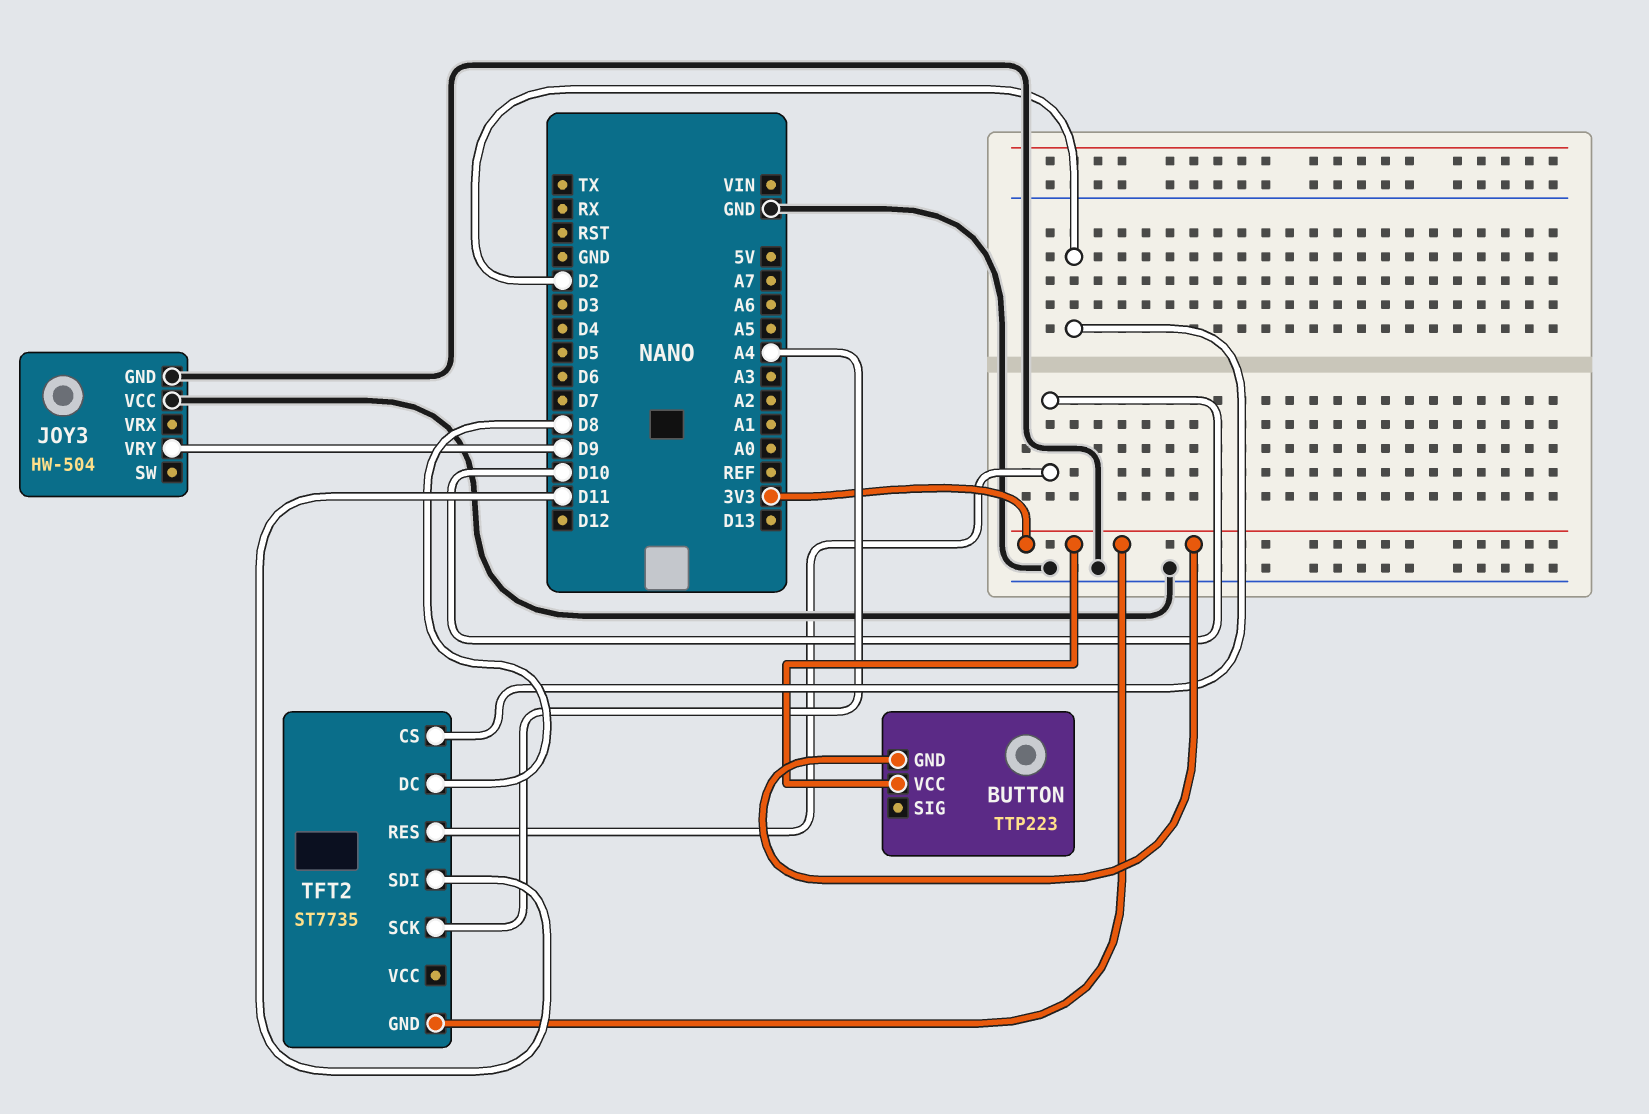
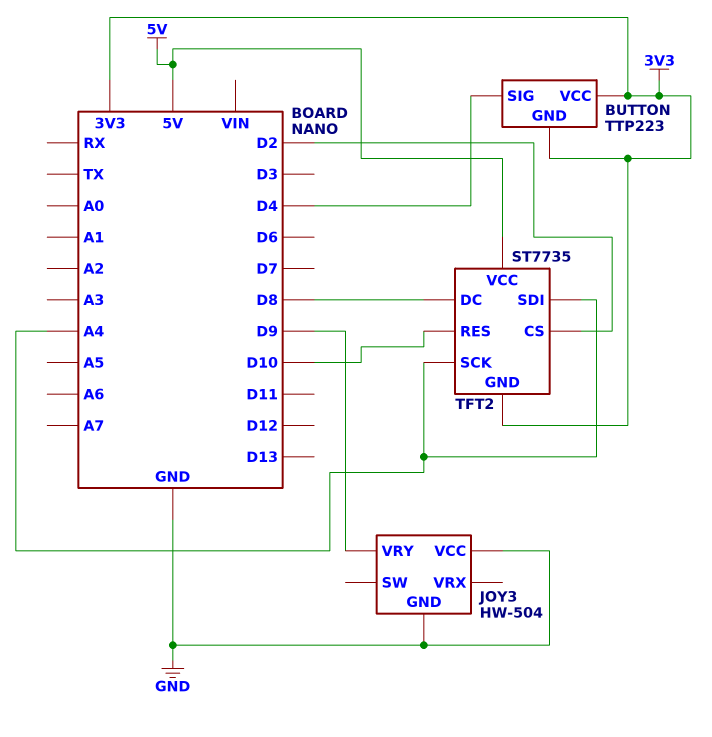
BUTTON pin SIG: none -> D4
TFT2 pin SDI: D11 -> A4
TFT2 pin VCC: none -> 5V

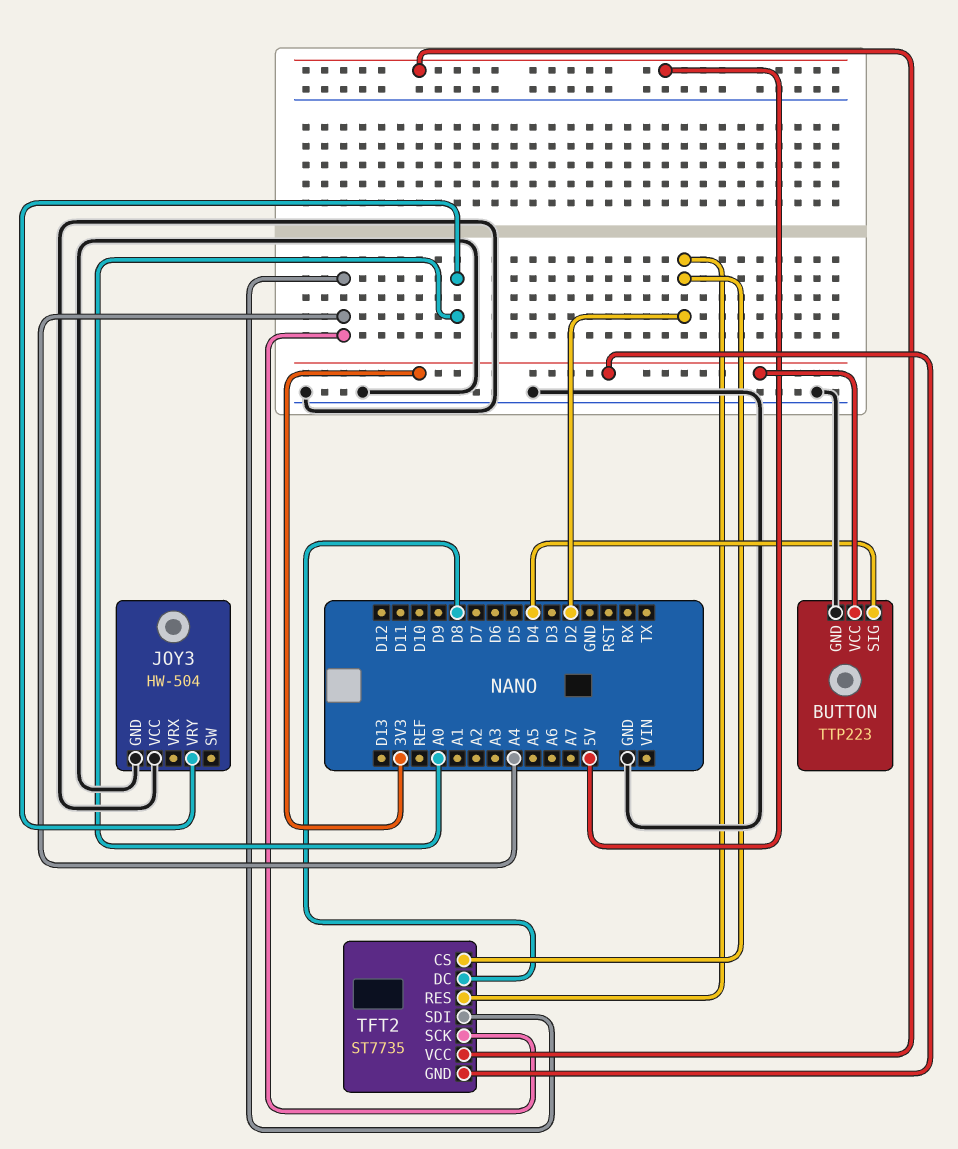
BUTTON pin GND: 3V3 -> GND
JOY3 pin VRY: D9 -> A0
TFT2 pin RES: D10 -> D2

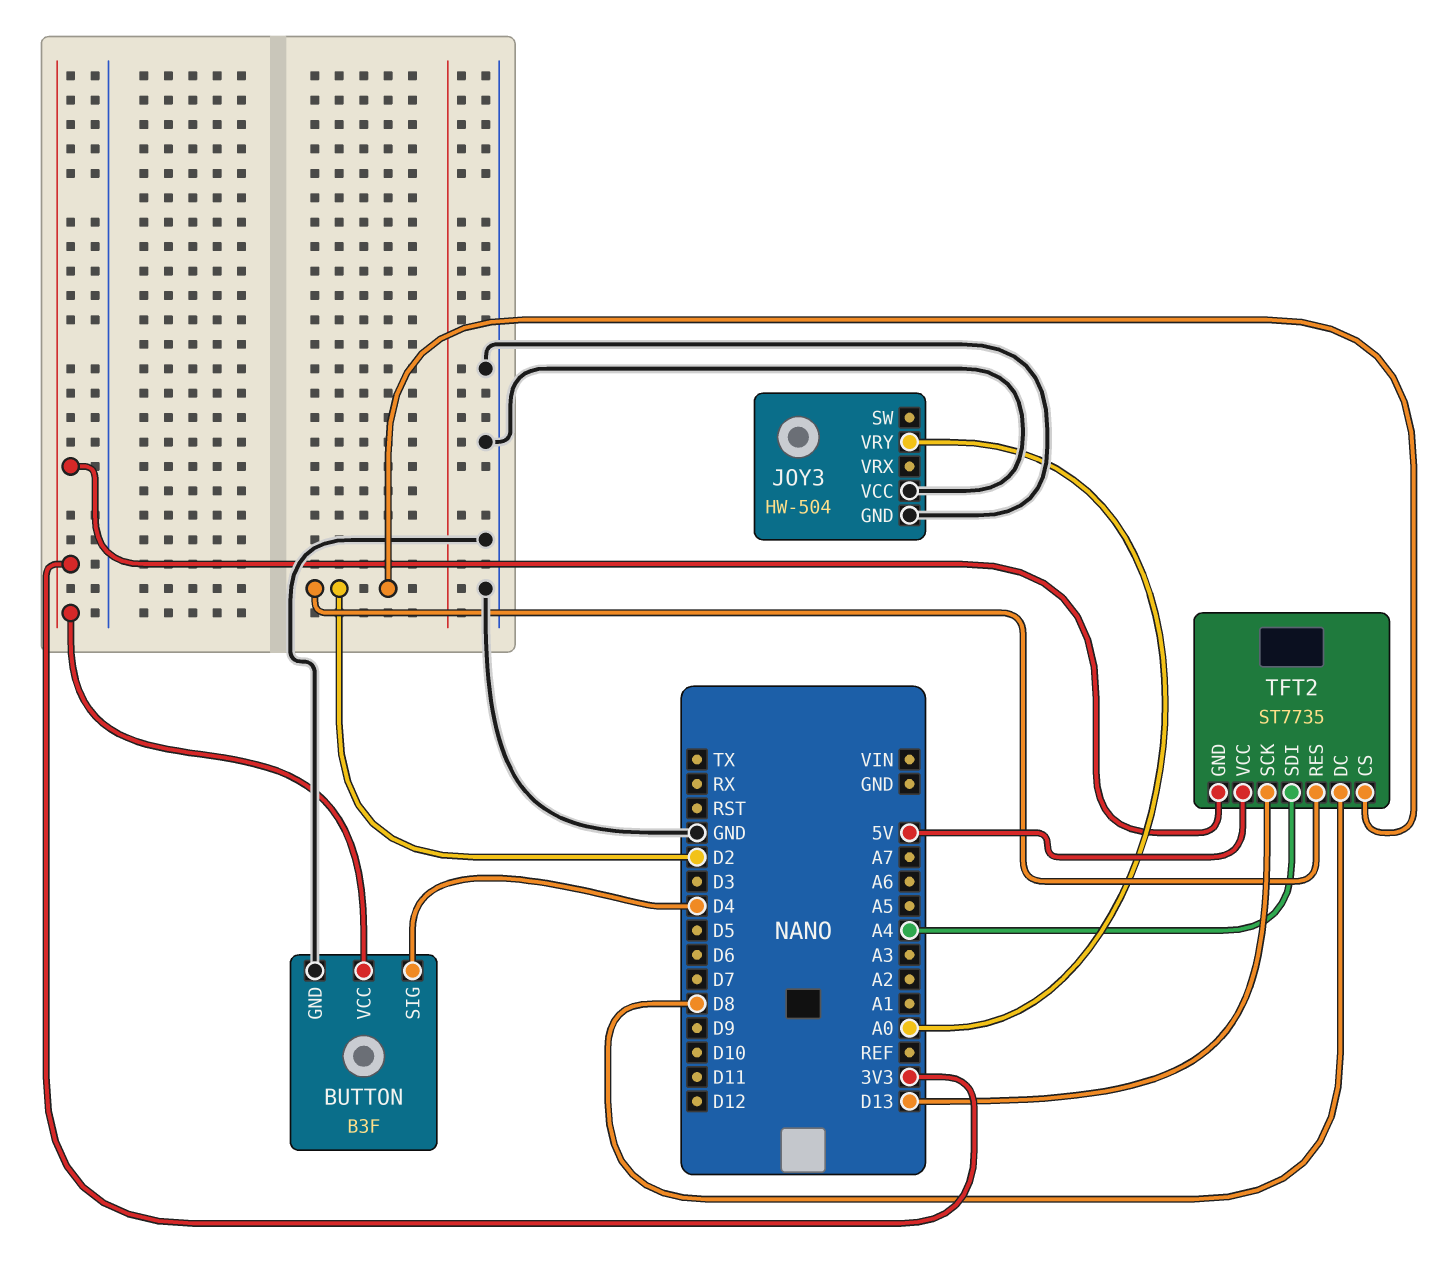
BUTTON: TTP223 -> B3F
TFT2 pin SCK: A4 -> D13

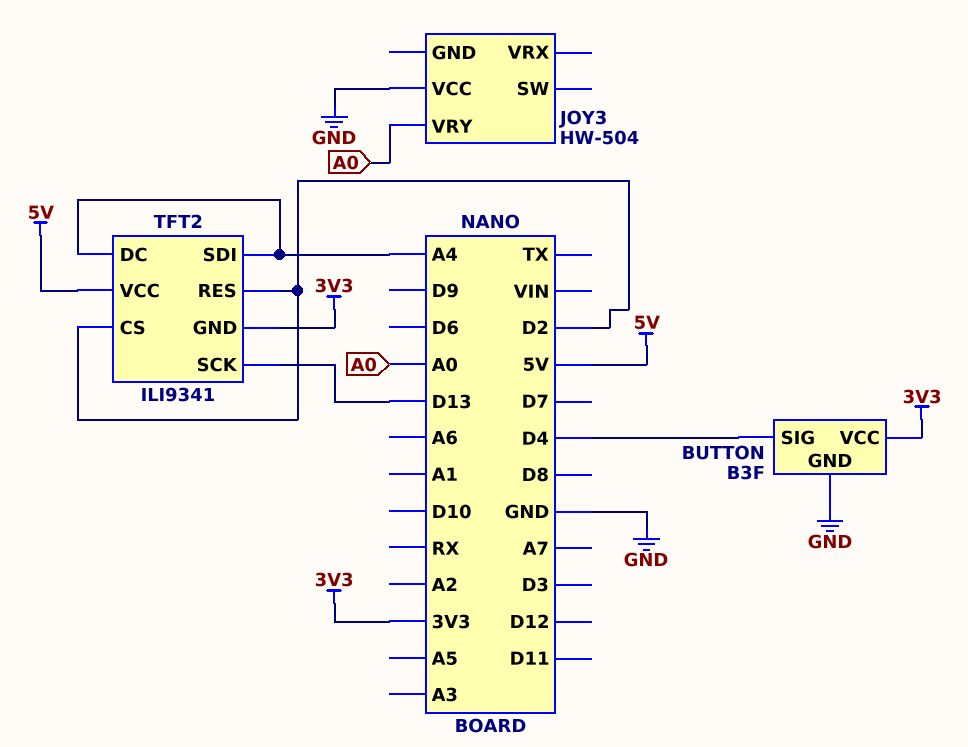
JOY3 pin GND: GND -> none
TFT2: ST7735 -> ILI9341
TFT2 pin DC: D8 -> A4

